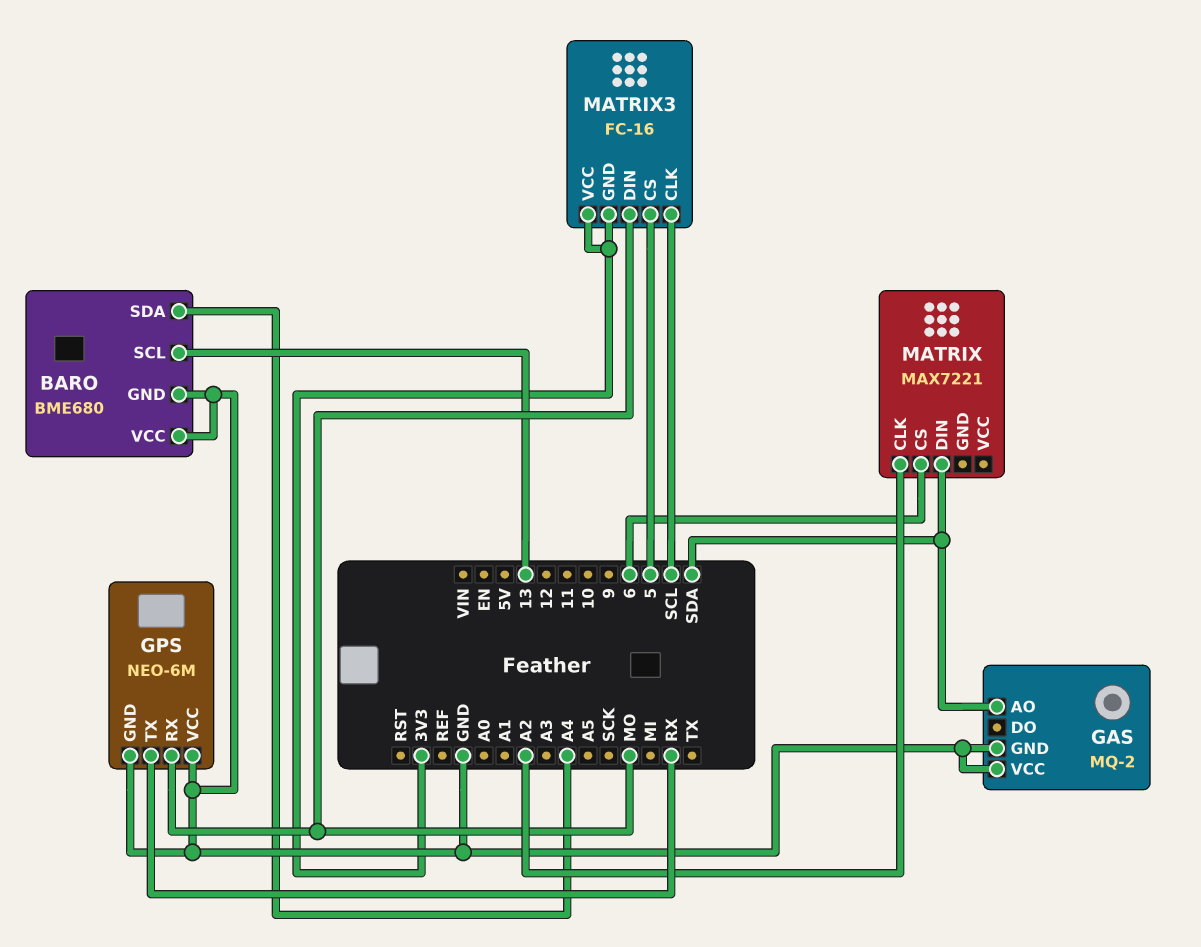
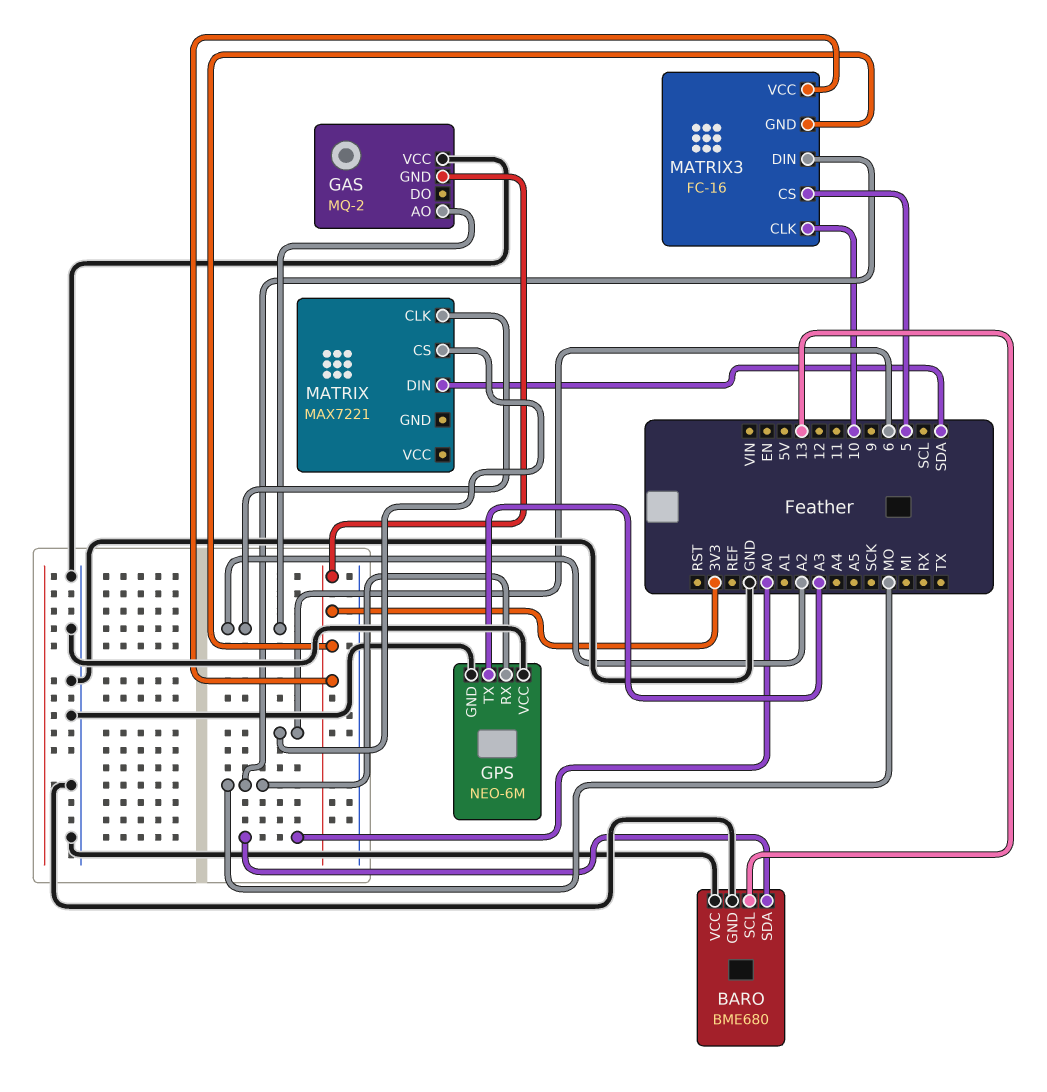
BARO pin SDA: A4 -> A0
GAS pin AO: SDA -> A2
GAS pin GND: GND -> 3V3
GPS pin TX: RX -> A3
MATRIX3 pin CLK: SCL -> 10

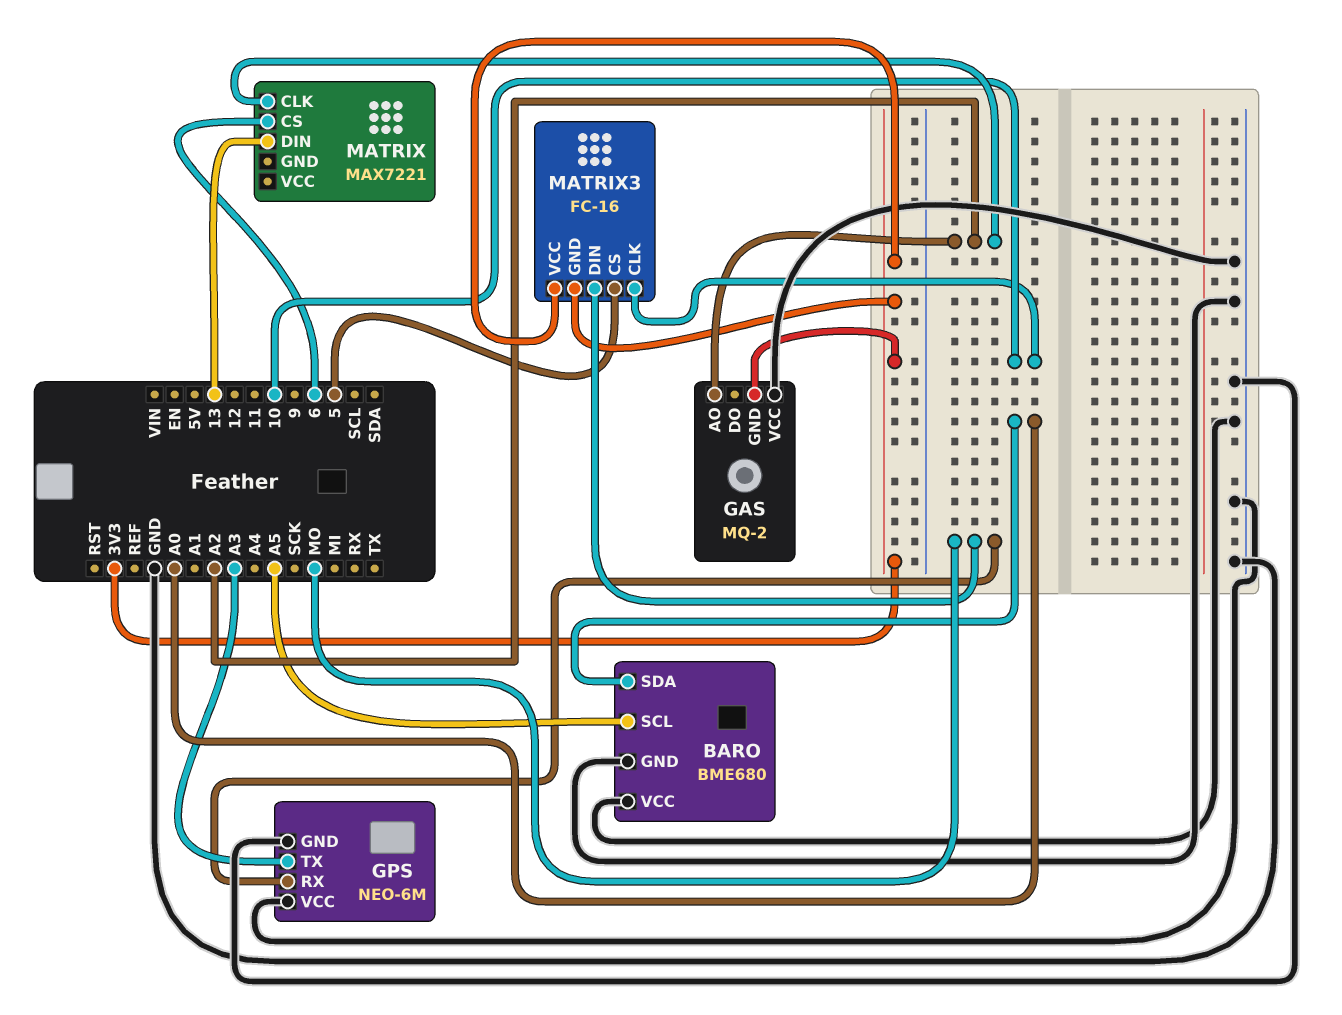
BARO pin SCL: 13 -> A5
MATRIX pin DIN: SDA -> 13

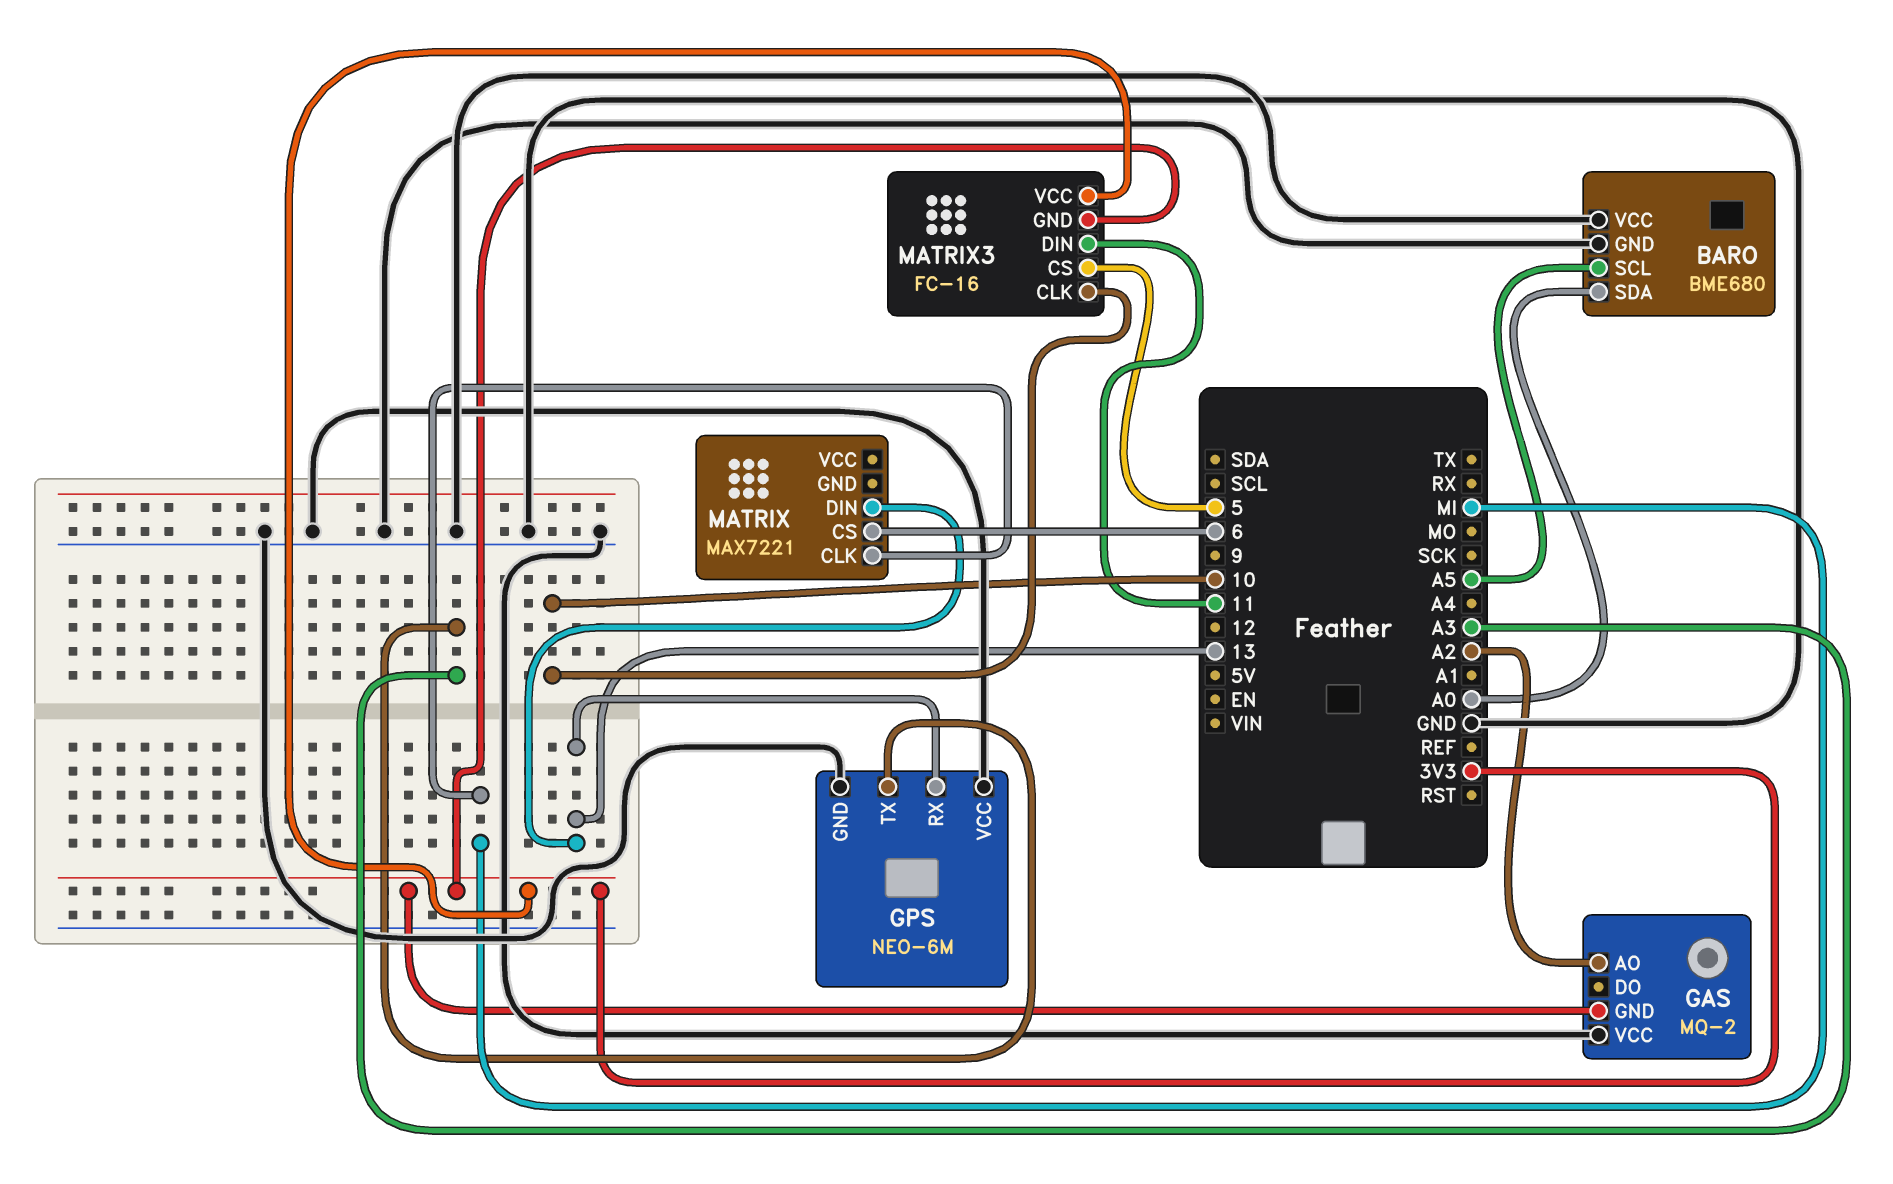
GPS pin RX: MO -> 13
MATRIX pin CLK: A2 -> MI
MATRIX3 pin DIN: MO -> 11

